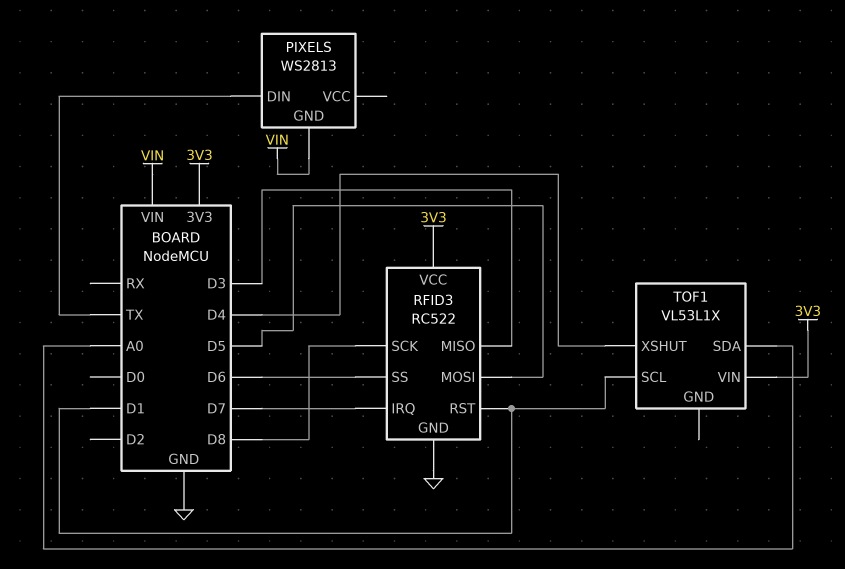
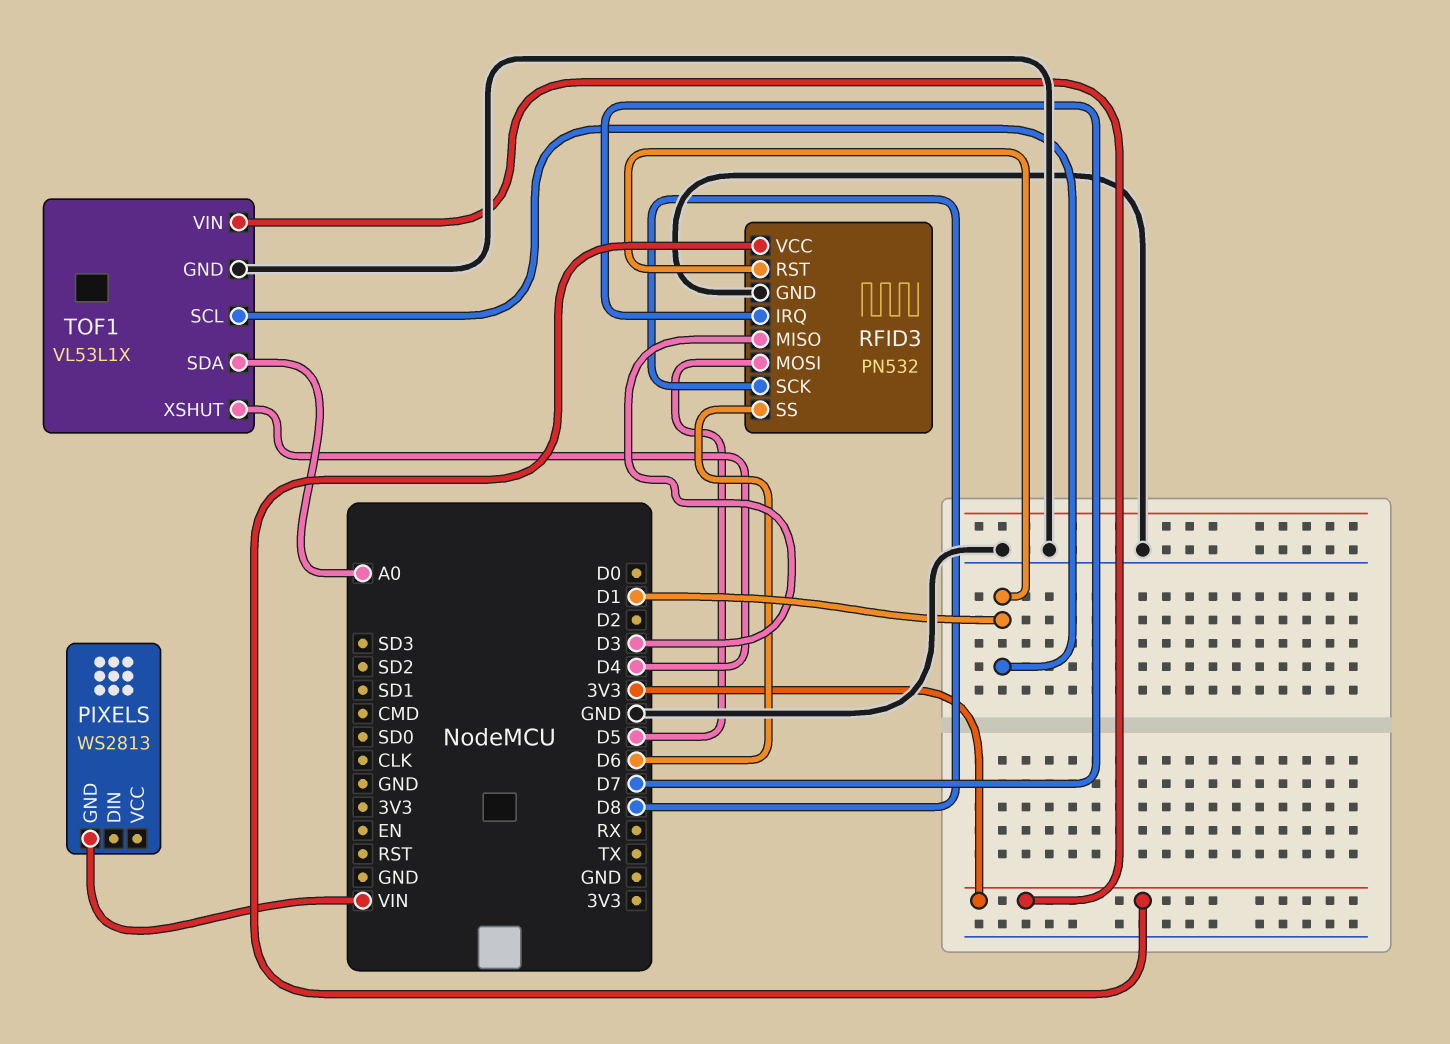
PIXELS pin DIN: TX -> none
RFID3: RC522 -> PN532
TOF1 pin GND: none -> GND

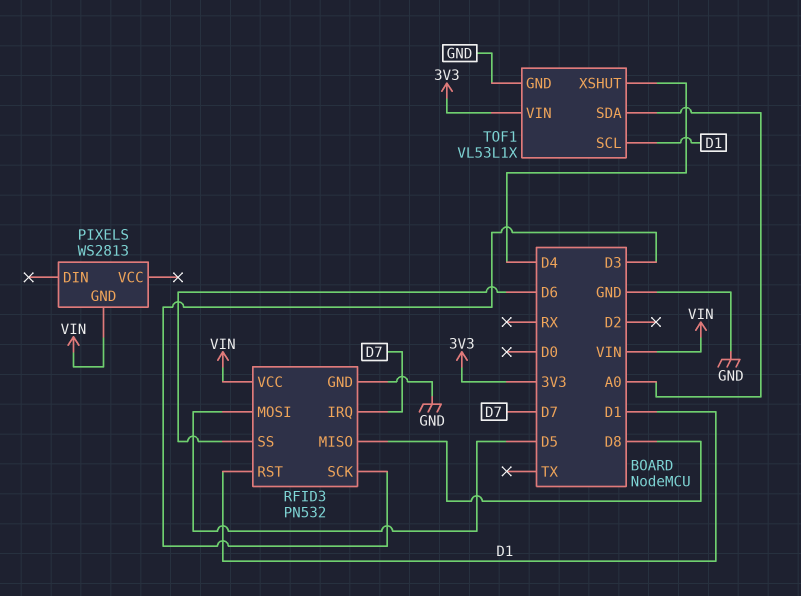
RFID3 pin MISO: D3 -> D8
RFID3 pin SCK: D8 -> D3
RFID3 pin VCC: 3V3 -> VIN

